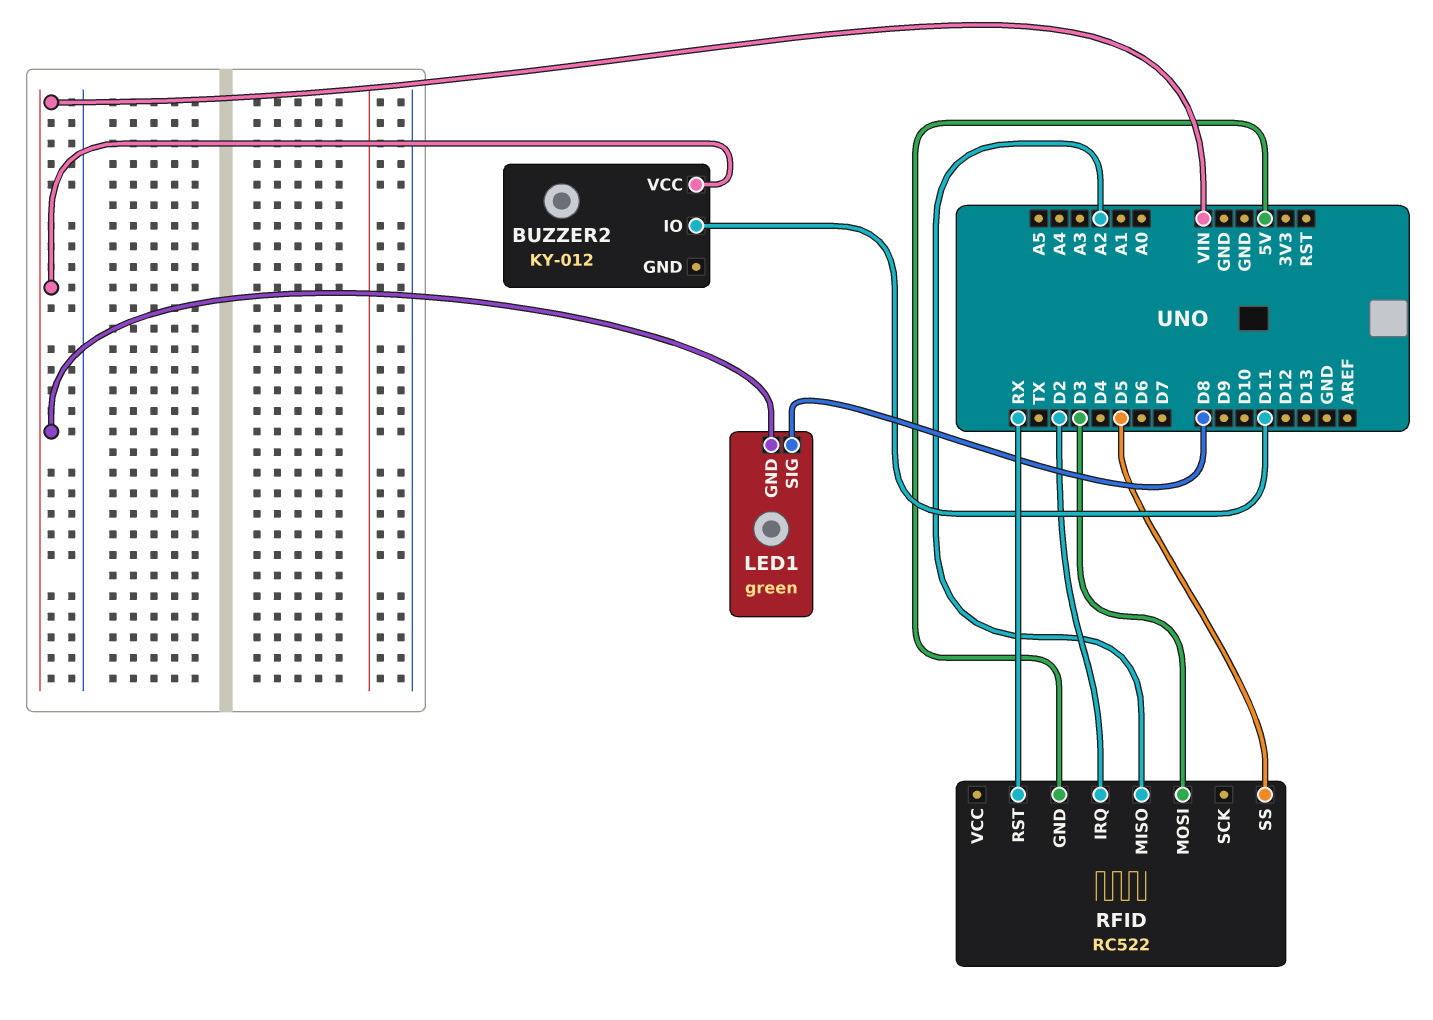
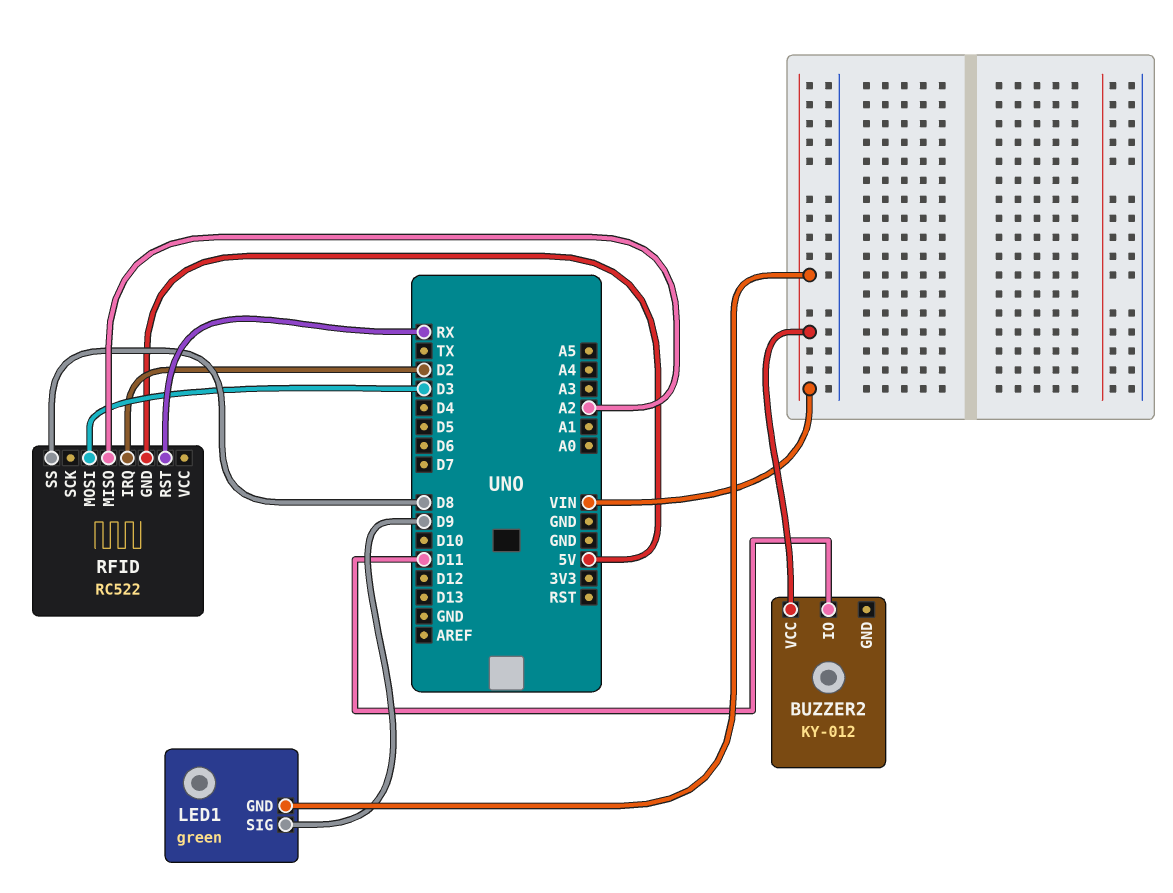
LED1 pin SIG: D8 -> D9
RFID pin SS: D5 -> D8

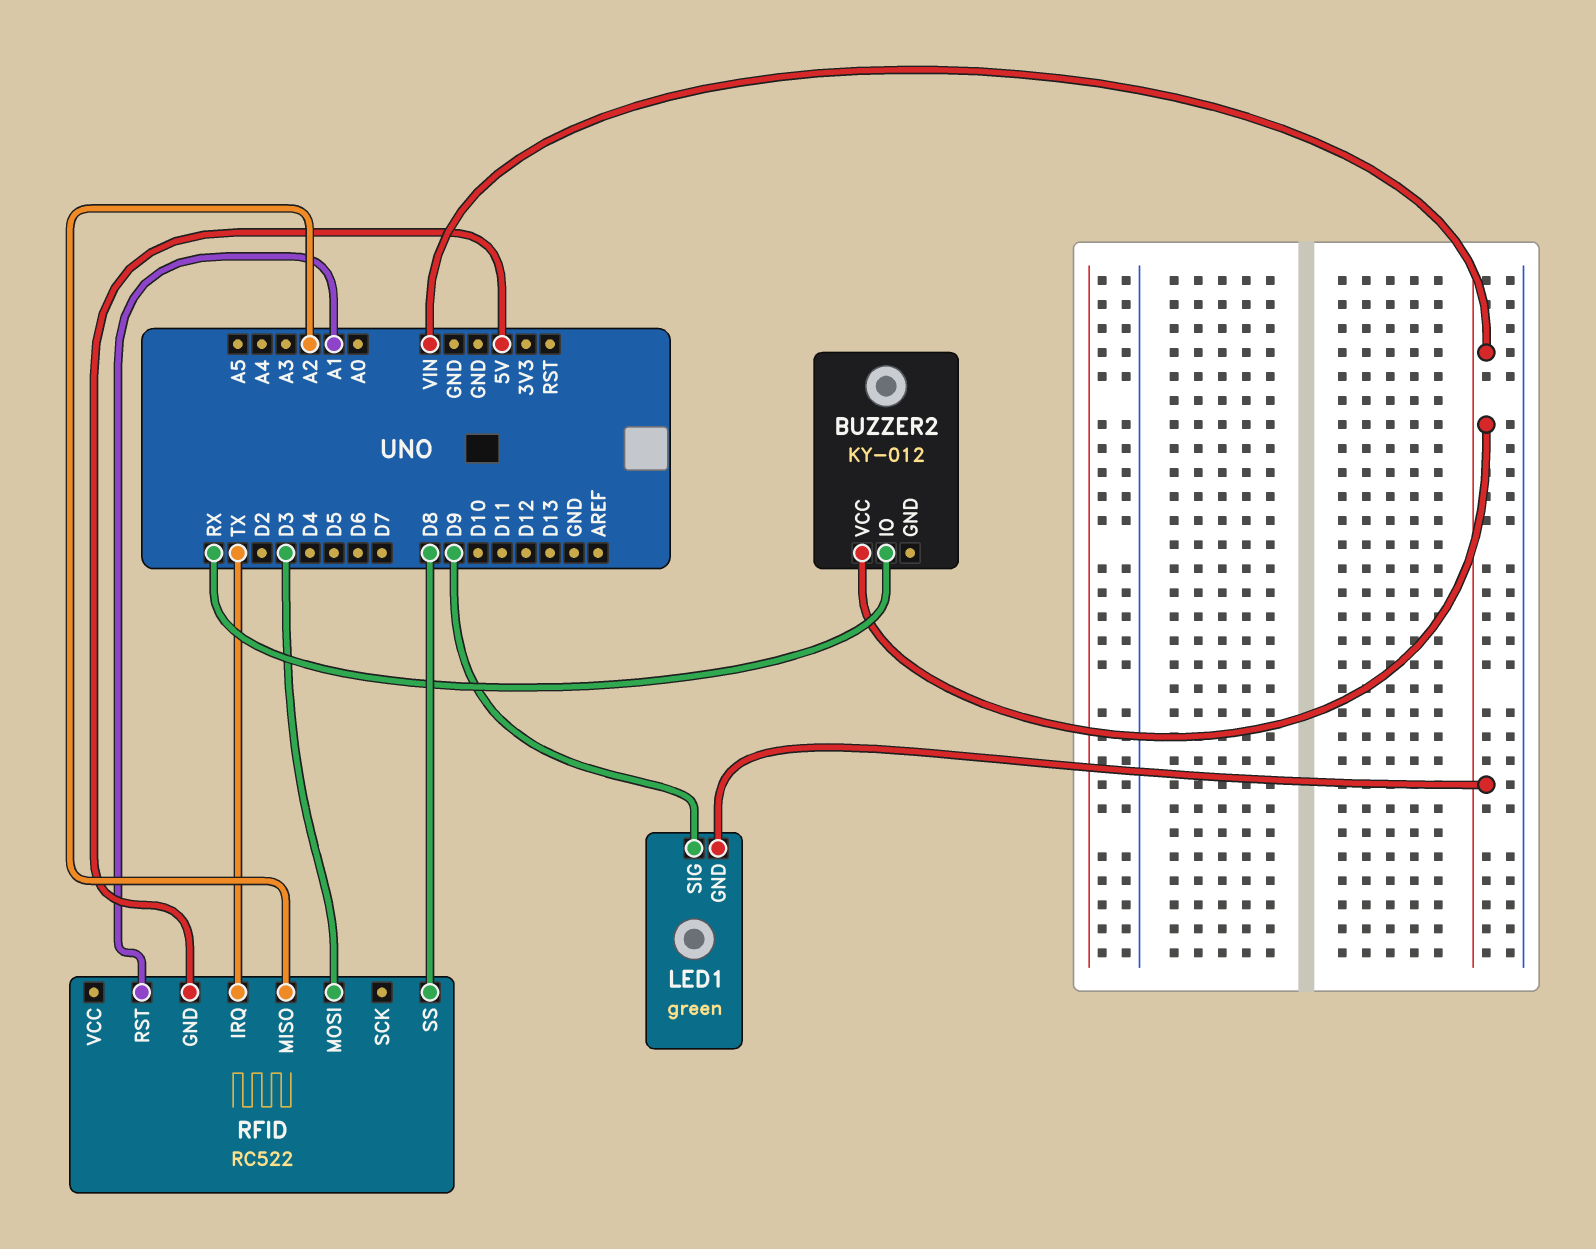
BUZZER2 pin IO: D11 -> RX
RFID pin IRQ: D2 -> TX
RFID pin RST: RX -> A1

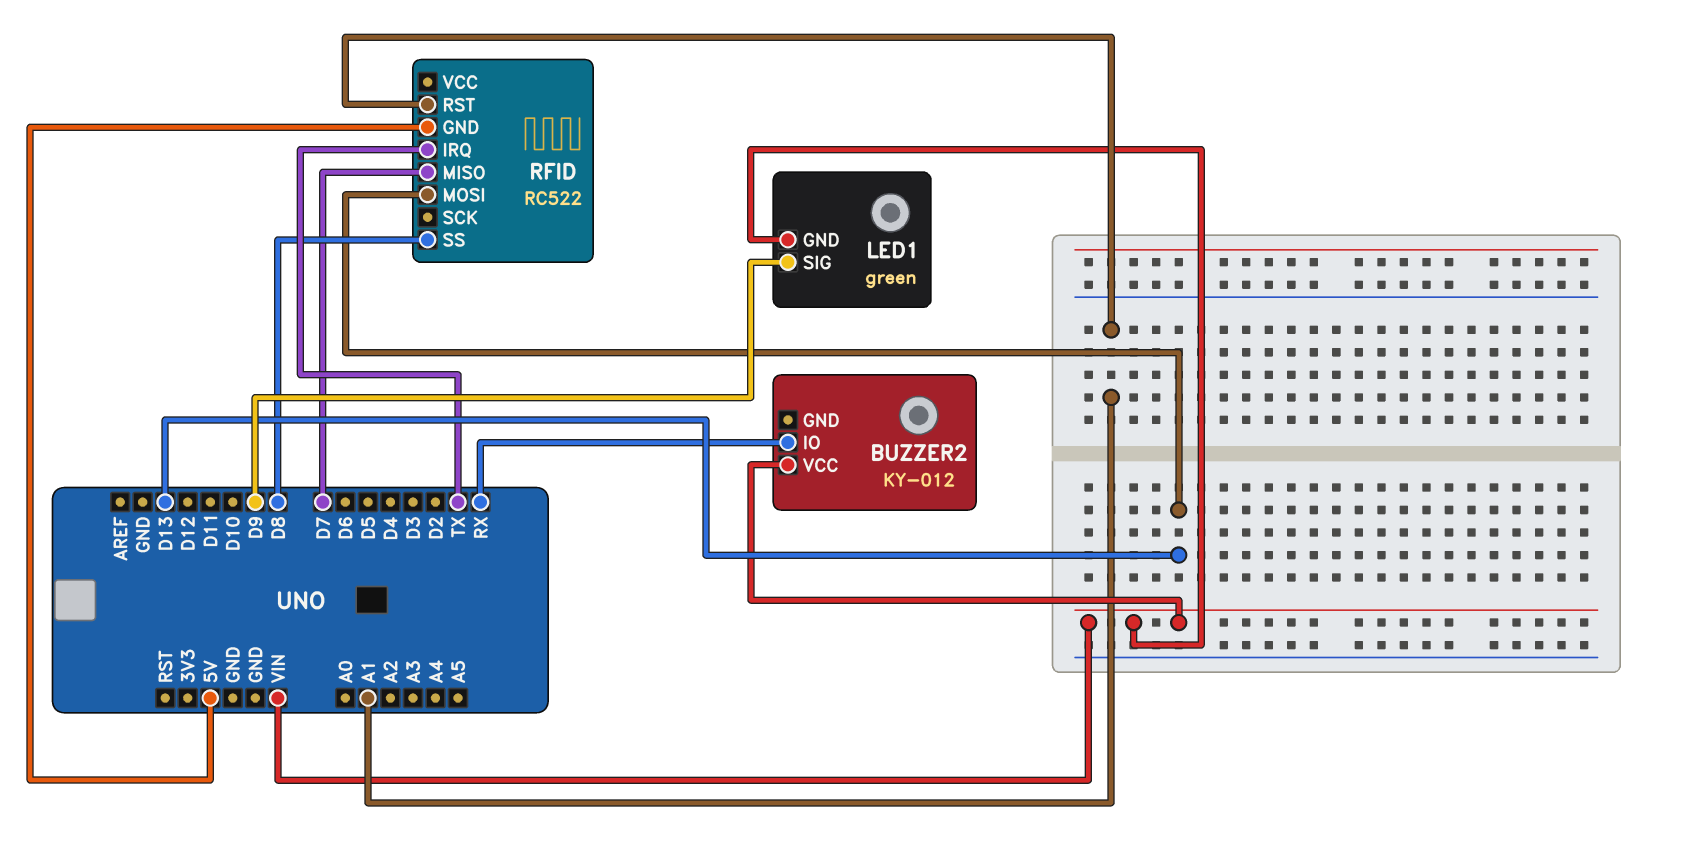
RFID pin MISO: A2 -> D7
RFID pin MOSI: D3 -> D13

